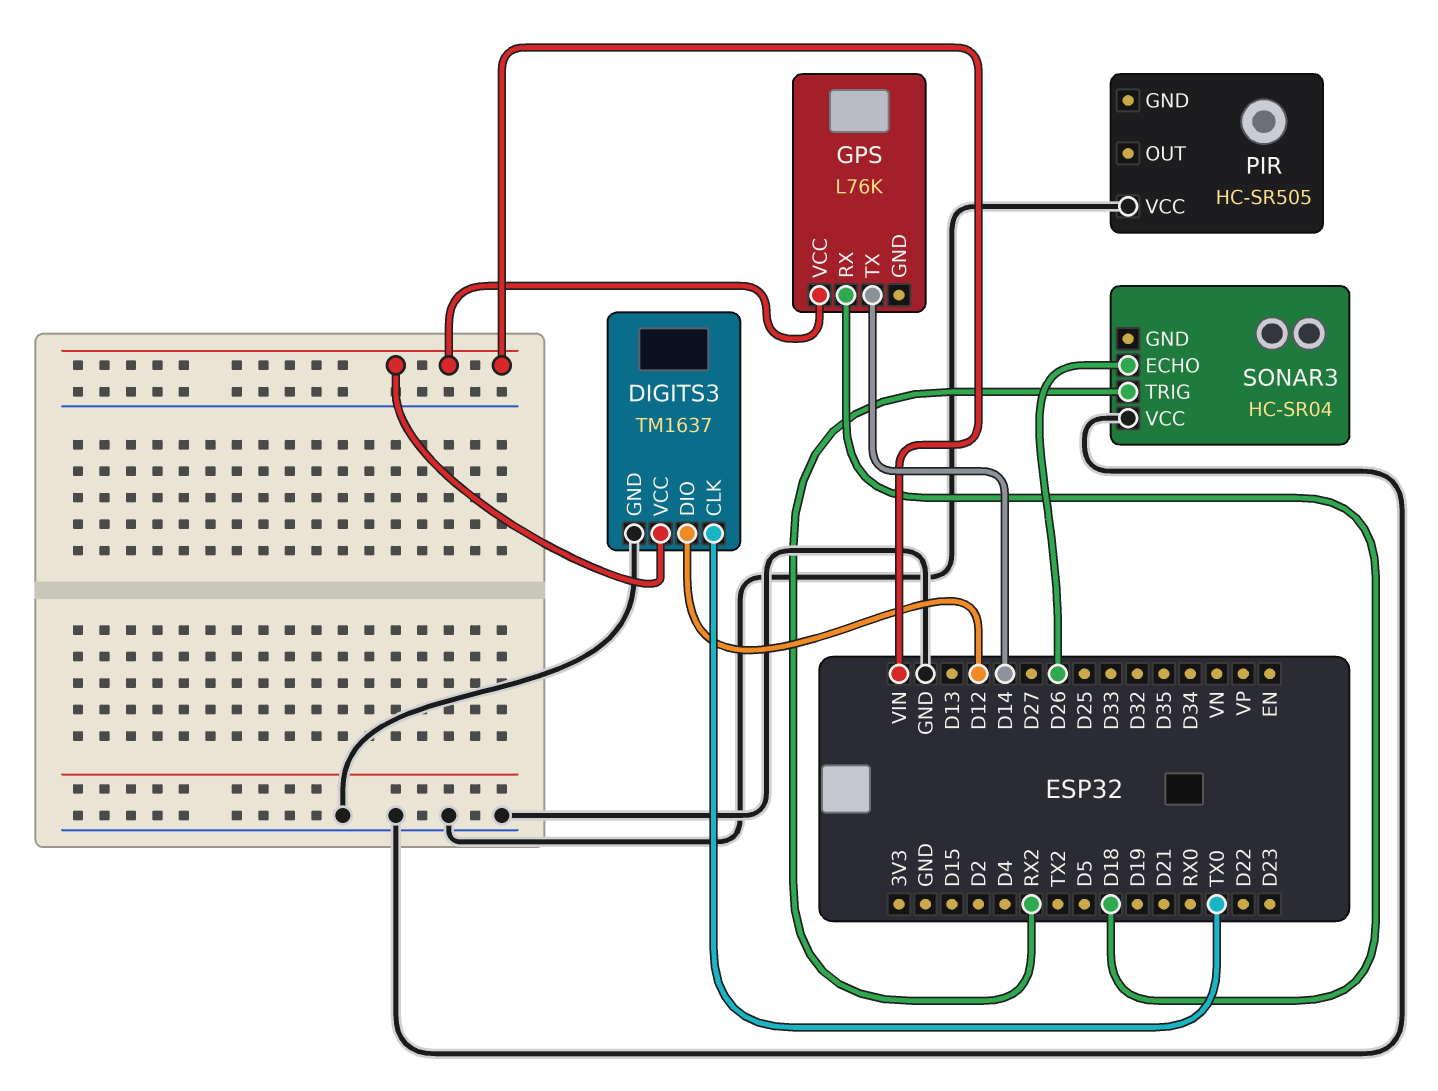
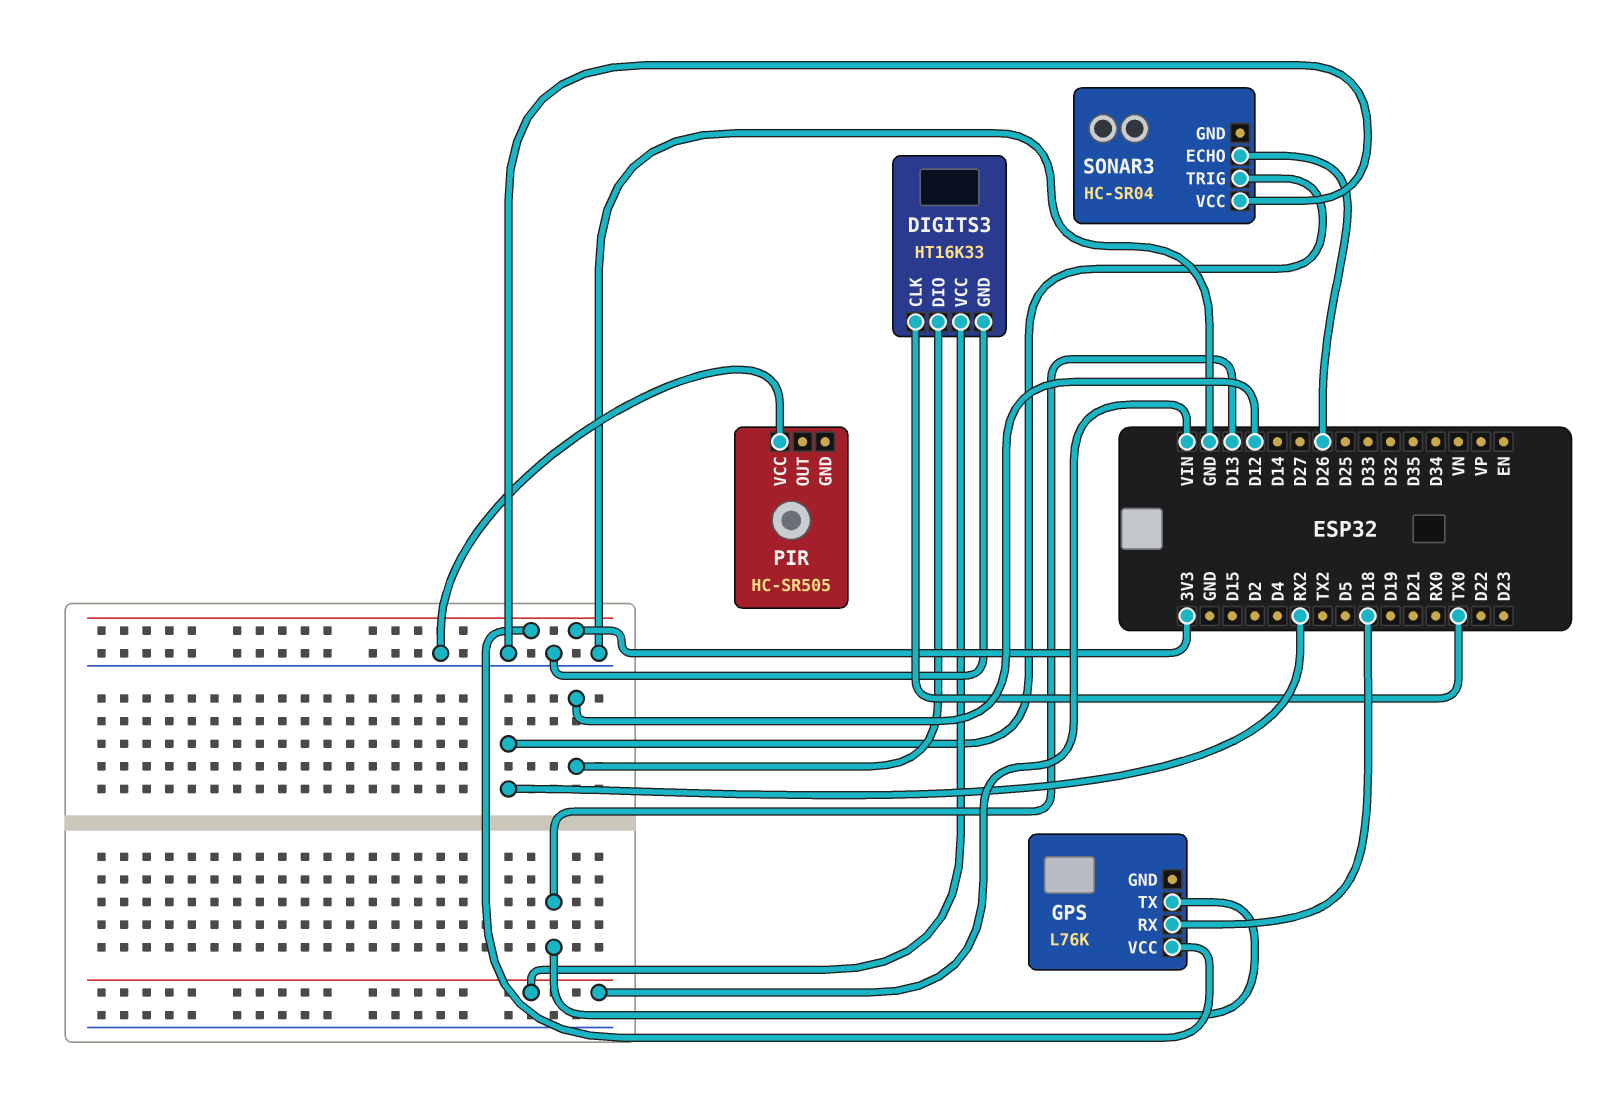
DIGITS3: TM1637 -> HT16K33
GPS pin TX: D14 -> D13
GPS pin VCC: VIN -> 3V3

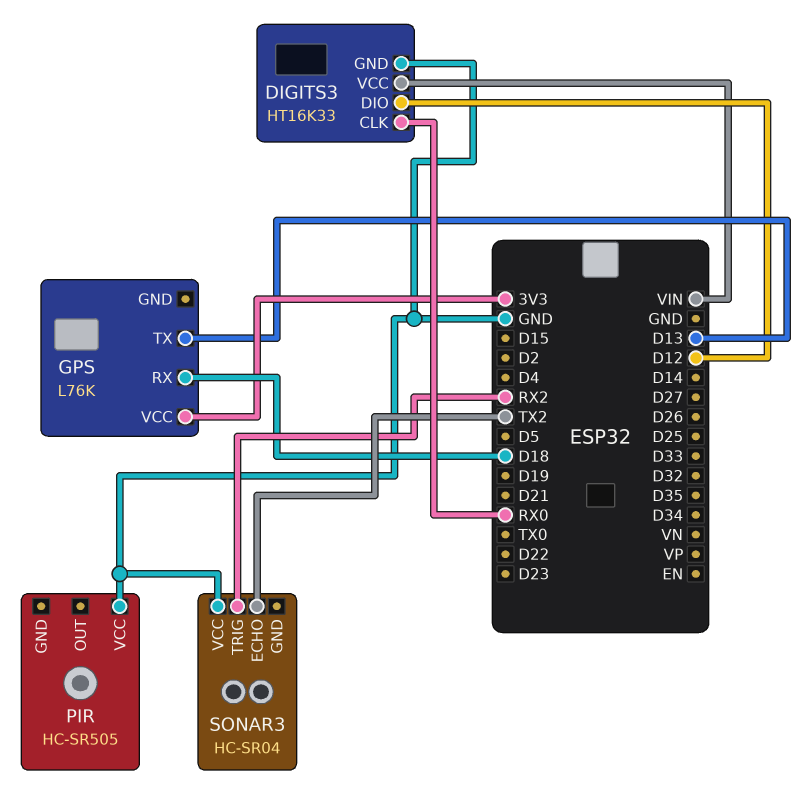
DIGITS3 pin CLK: TX0 -> RX0
SONAR3 pin ECHO: D26 -> TX2

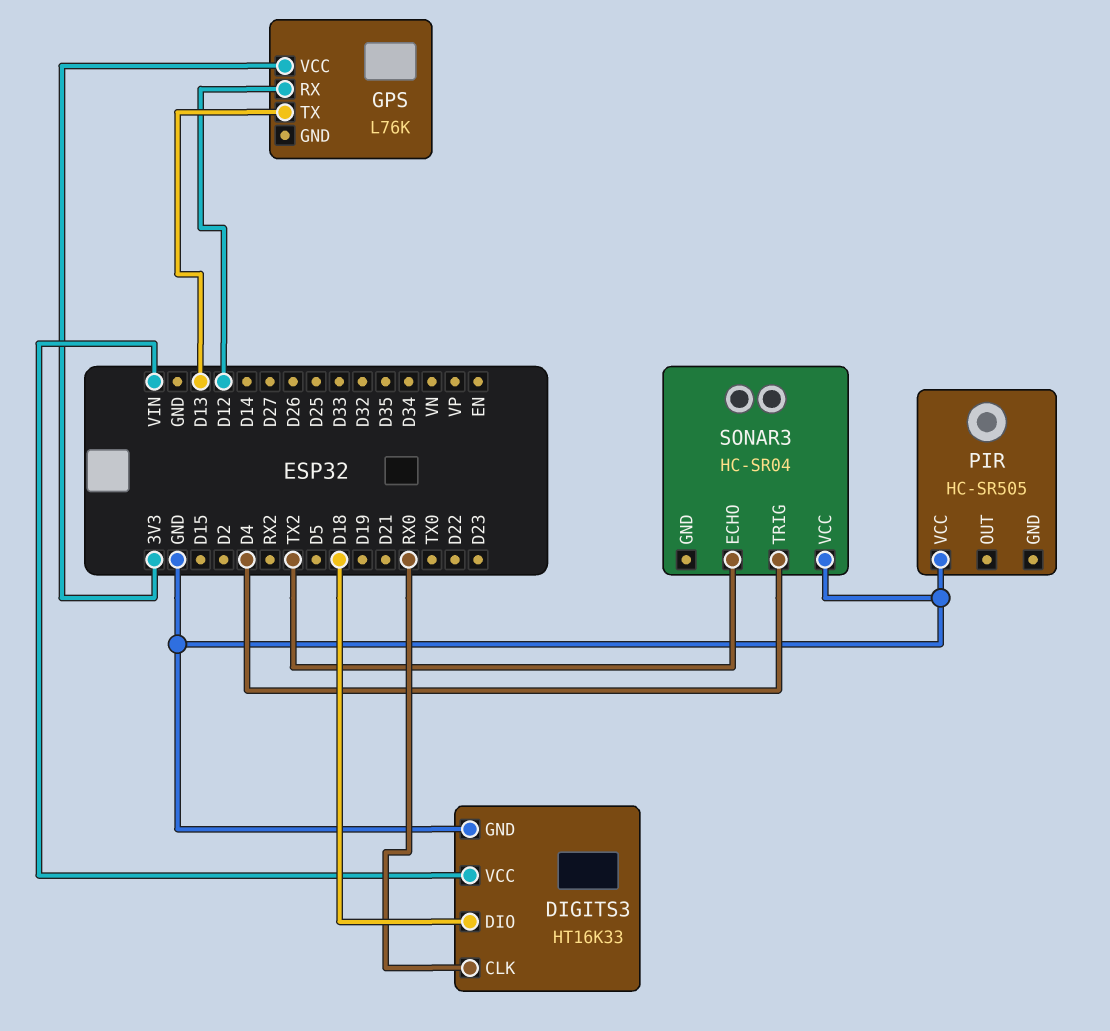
DIGITS3 pin DIO: D12 -> D18
GPS pin RX: D18 -> D12
SONAR3 pin TRIG: RX2 -> D4

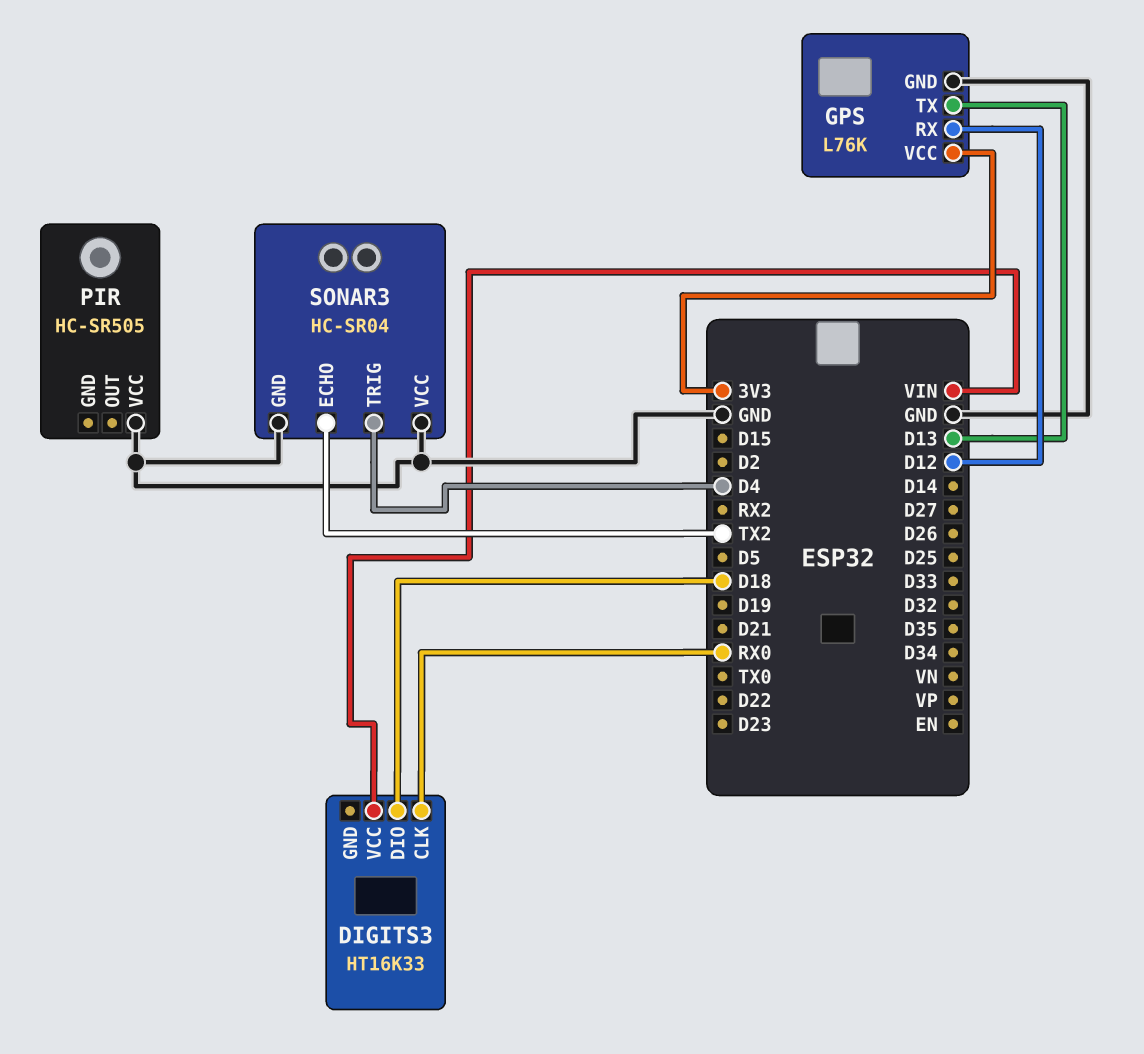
DIGITS3 pin GND: GND -> none
GPS pin GND: none -> GND
SONAR3 pin GND: none -> GND

